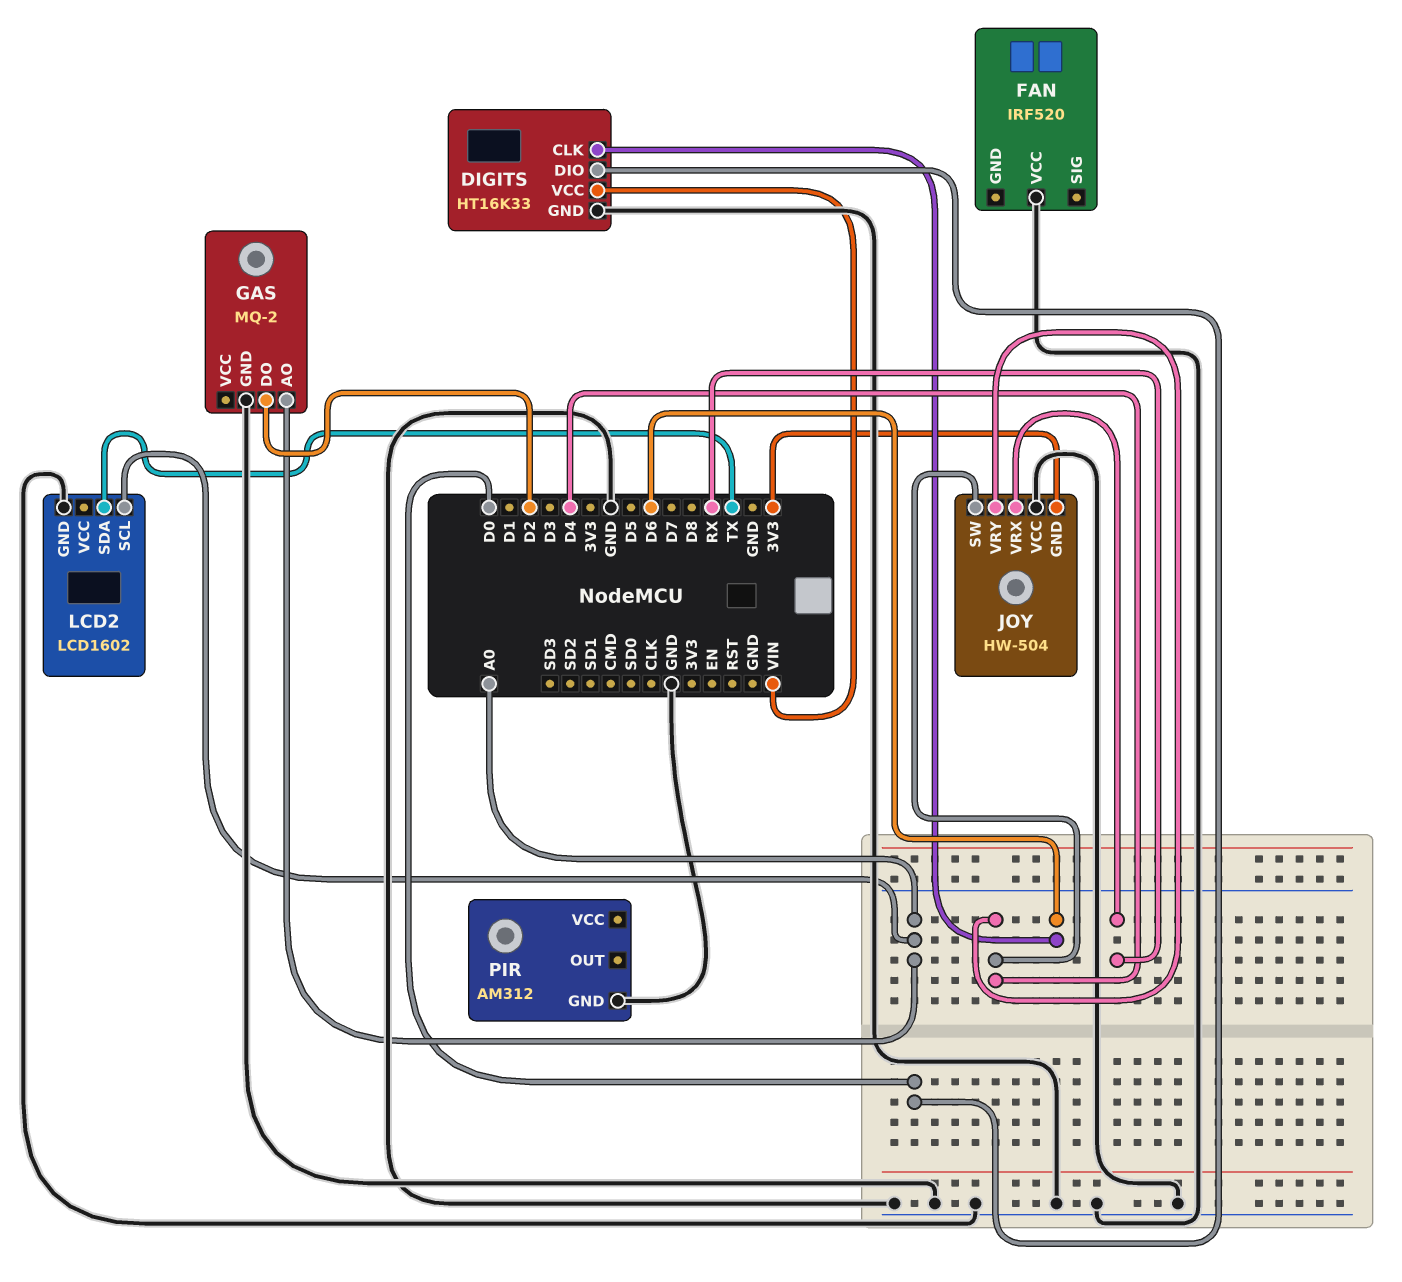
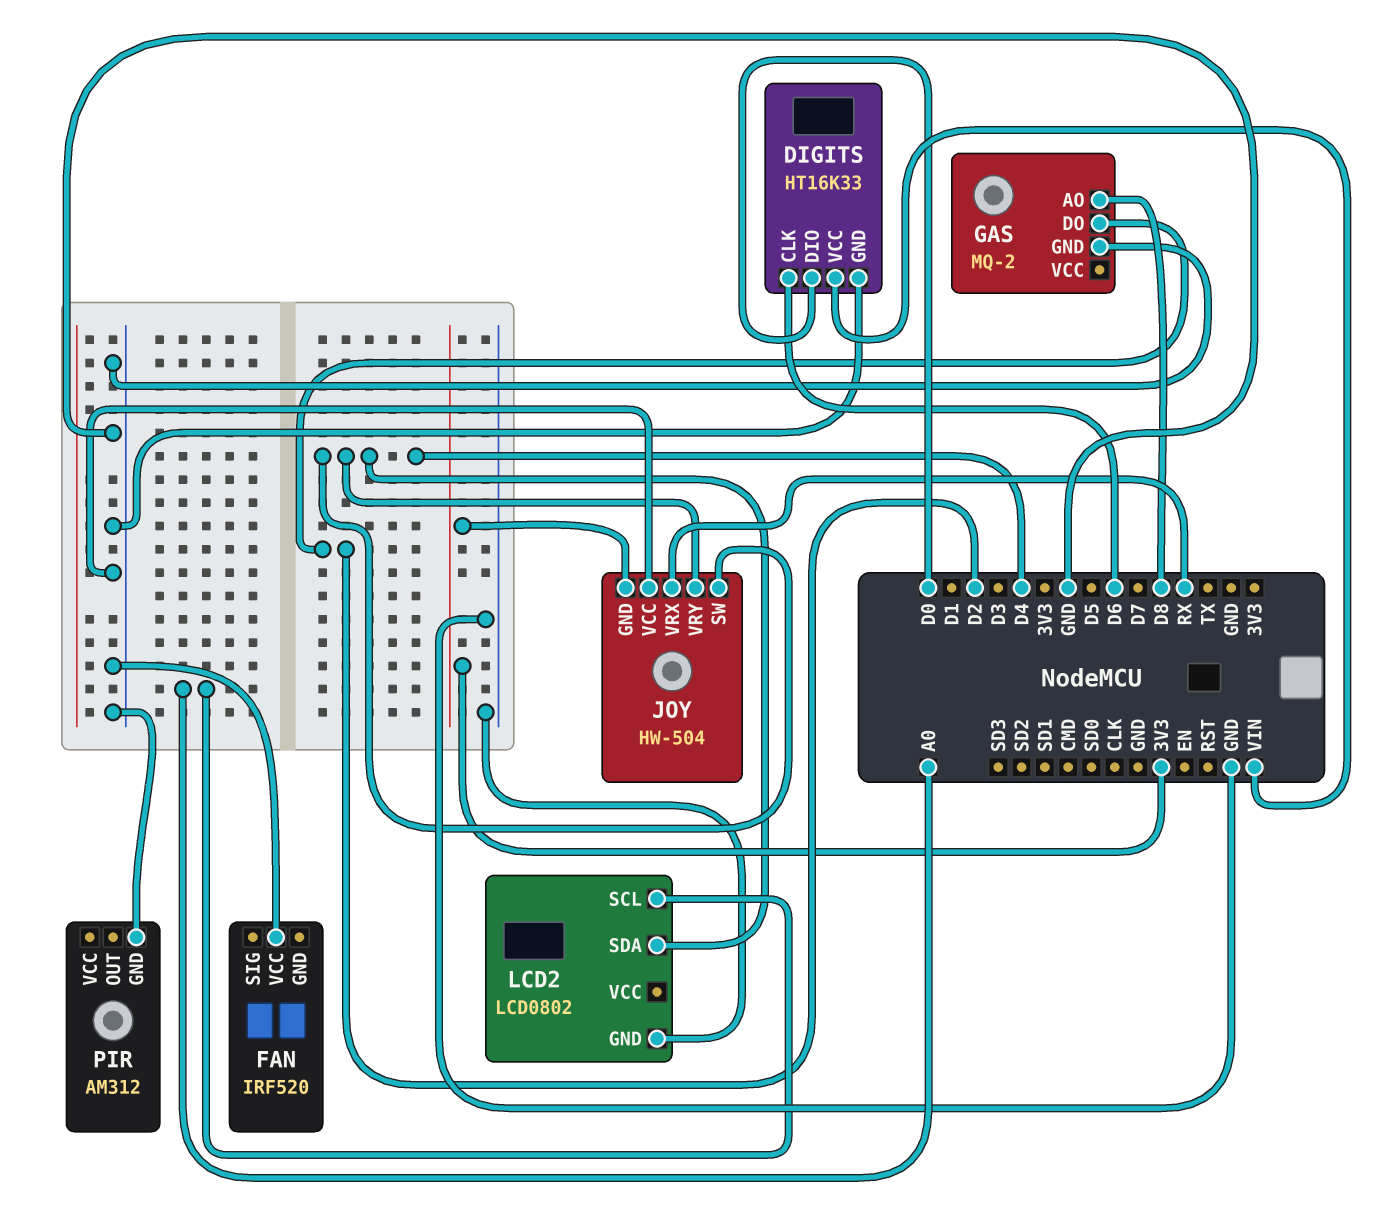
GAS pin AO: A0 -> D8
LCD2: LCD1602 -> LCD0802
LCD2 pin SDA: TX -> D4

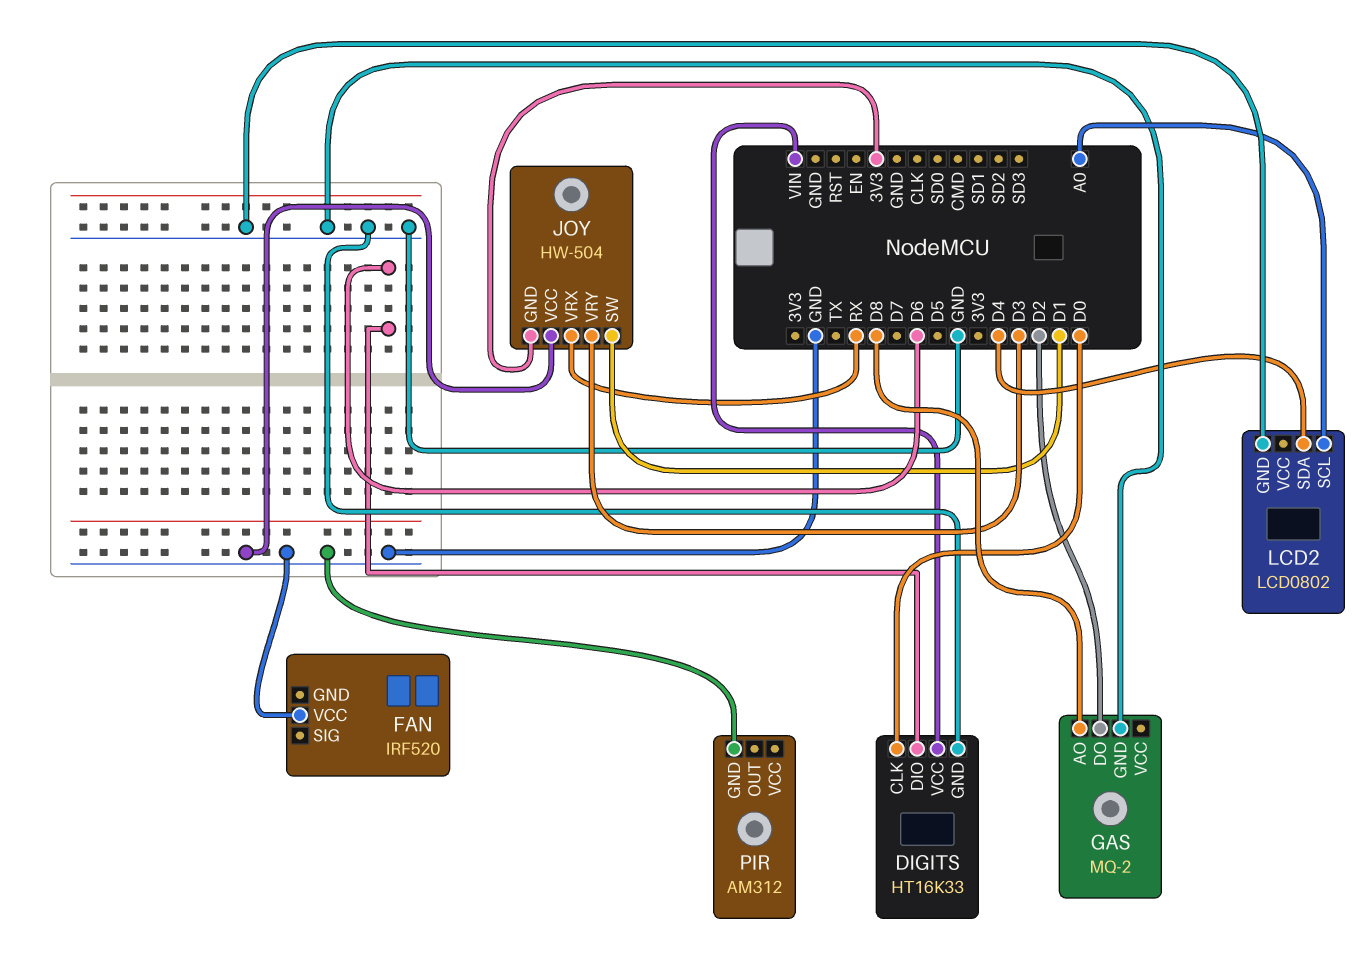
DIGITS pin CLK: D6 -> D0
DIGITS pin DIO: D0 -> D6
JOY pin SW: D4 -> D1
JOY pin VRY: D4 -> D3

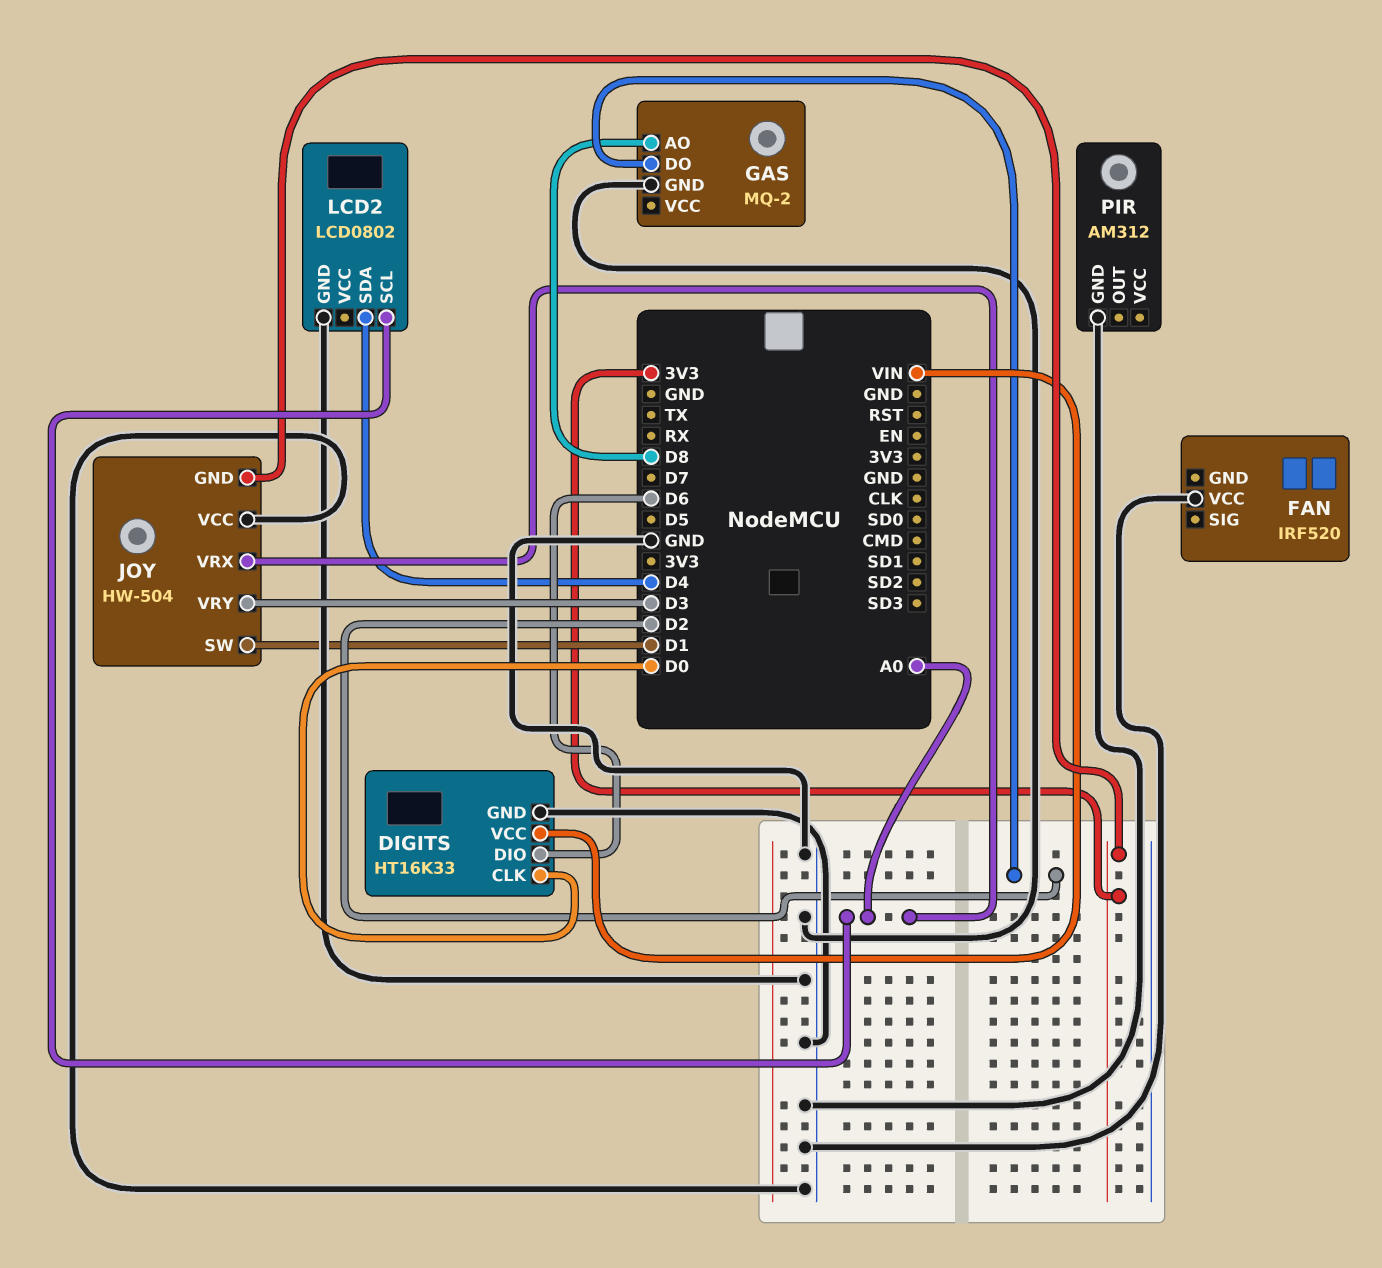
JOY pin VRX: RX -> A0

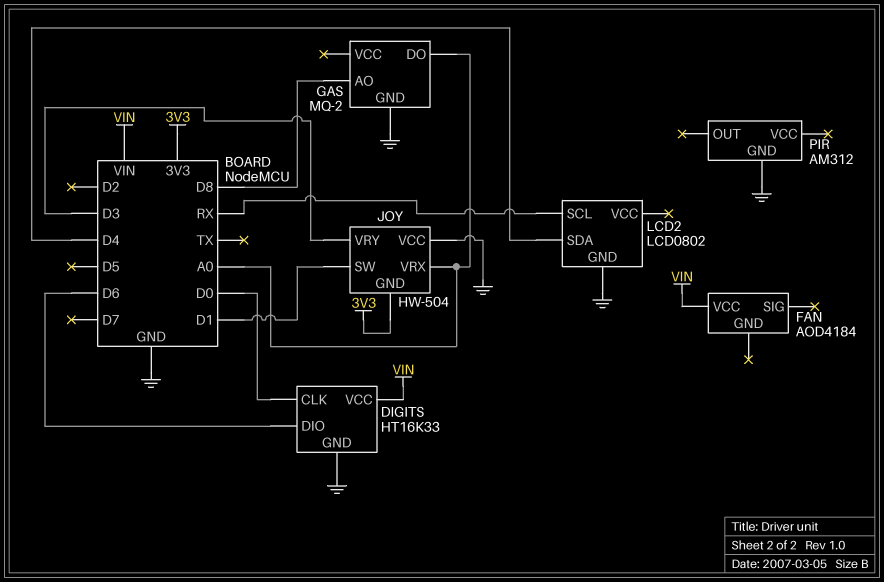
FAN: IRF520 -> AOD4184
FAN pin VCC: GND -> VIN
GAS pin DO: D2 -> A0
LCD2 pin SCL: A0 -> RX

